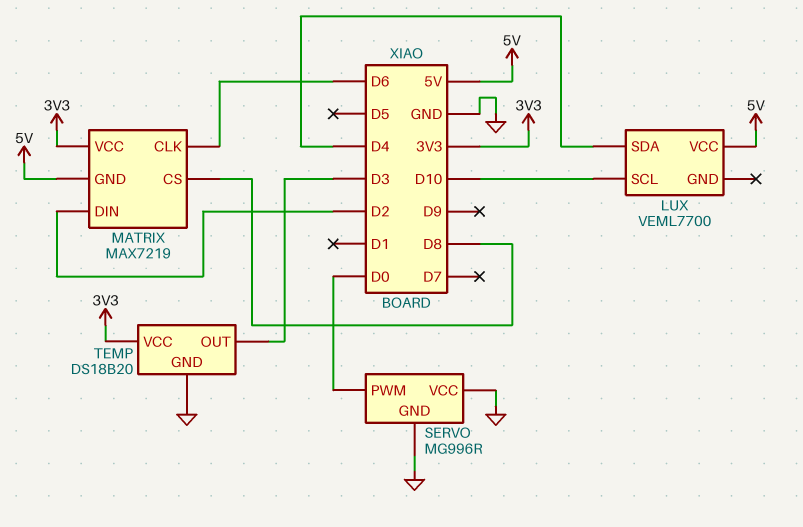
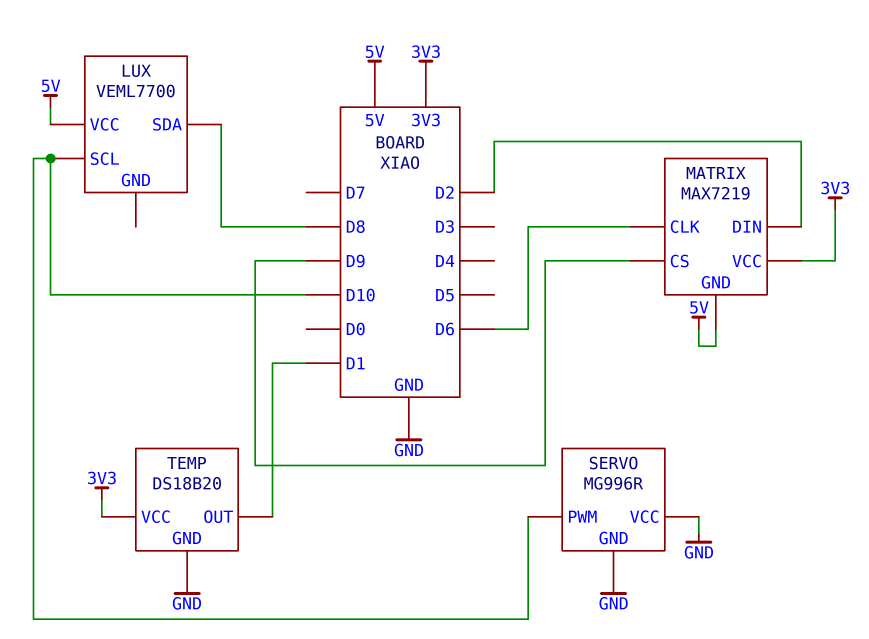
LUX pin SDA: D4 -> D8
MATRIX pin CS: D8 -> D9
SERVO pin PWM: D0 -> D10
TEMP pin OUT: D3 -> D1

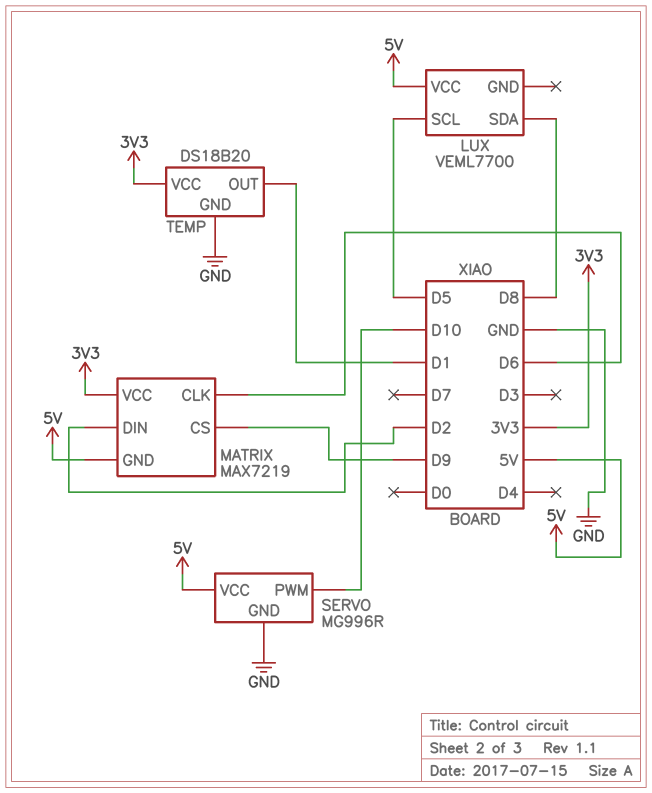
LUX pin SCL: D10 -> D5
SERVO pin VCC: GND -> 5V

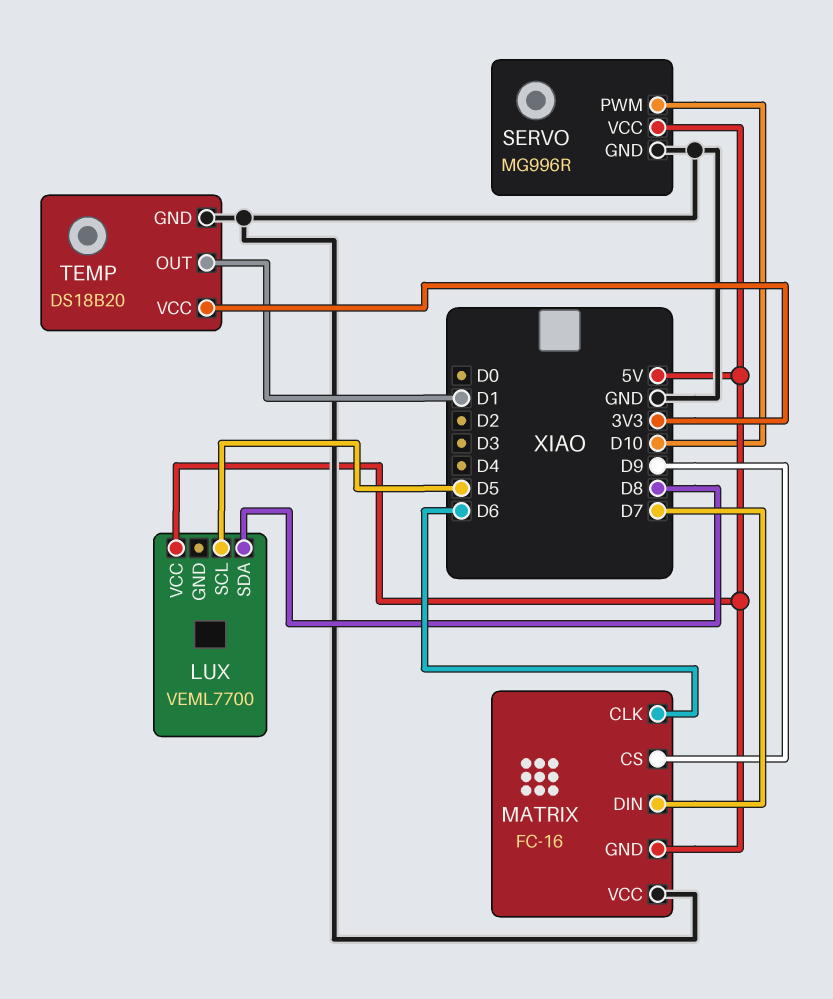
MATRIX: MAX7219 -> FC-16
MATRIX pin DIN: D2 -> D7
MATRIX pin VCC: 3V3 -> GND

